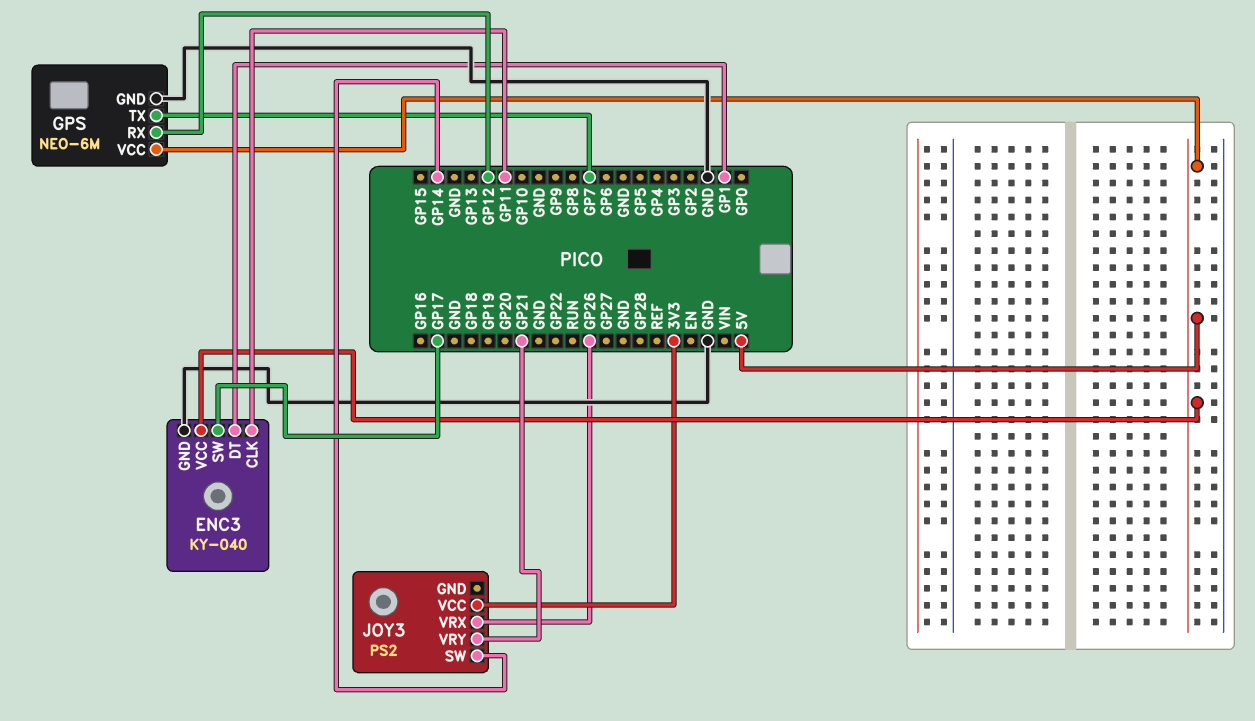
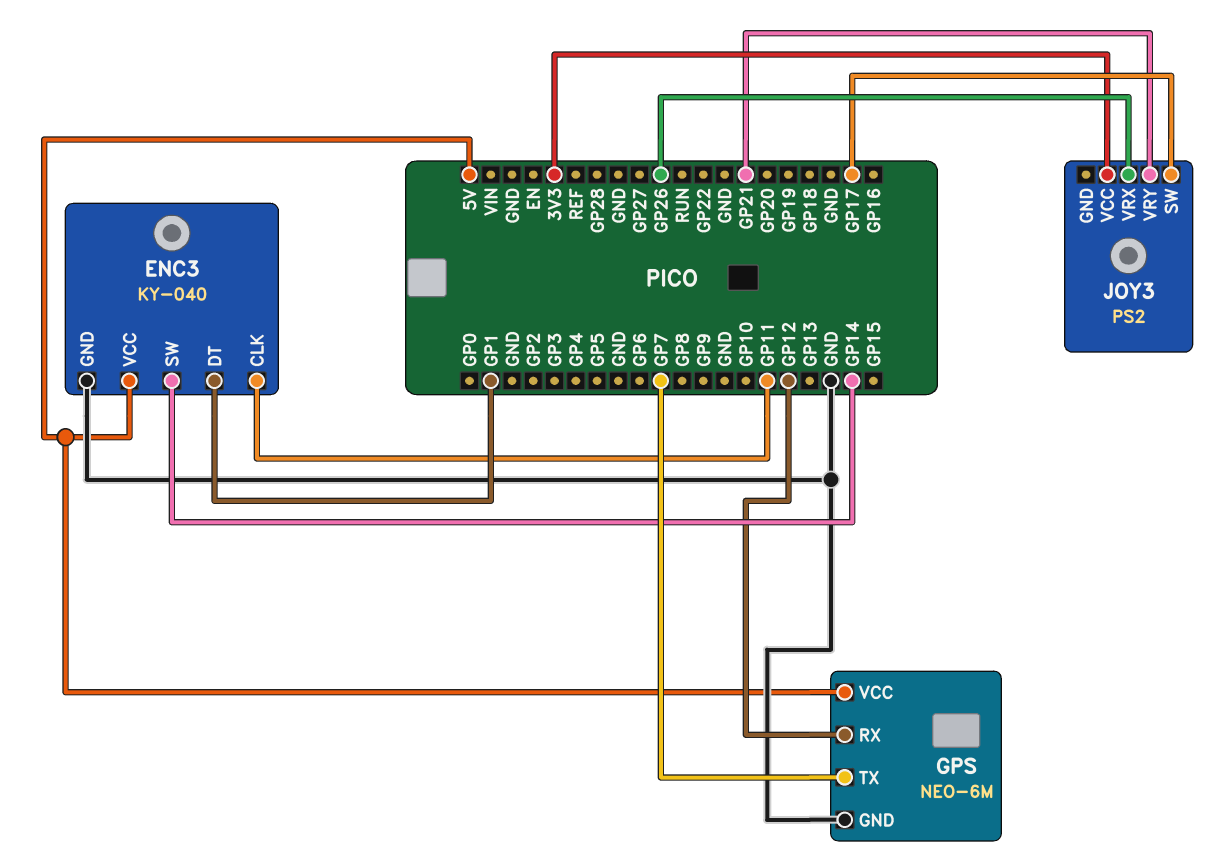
ENC3 pin SW: GP17 -> GP14
JOY3 pin SW: GP14 -> GP17

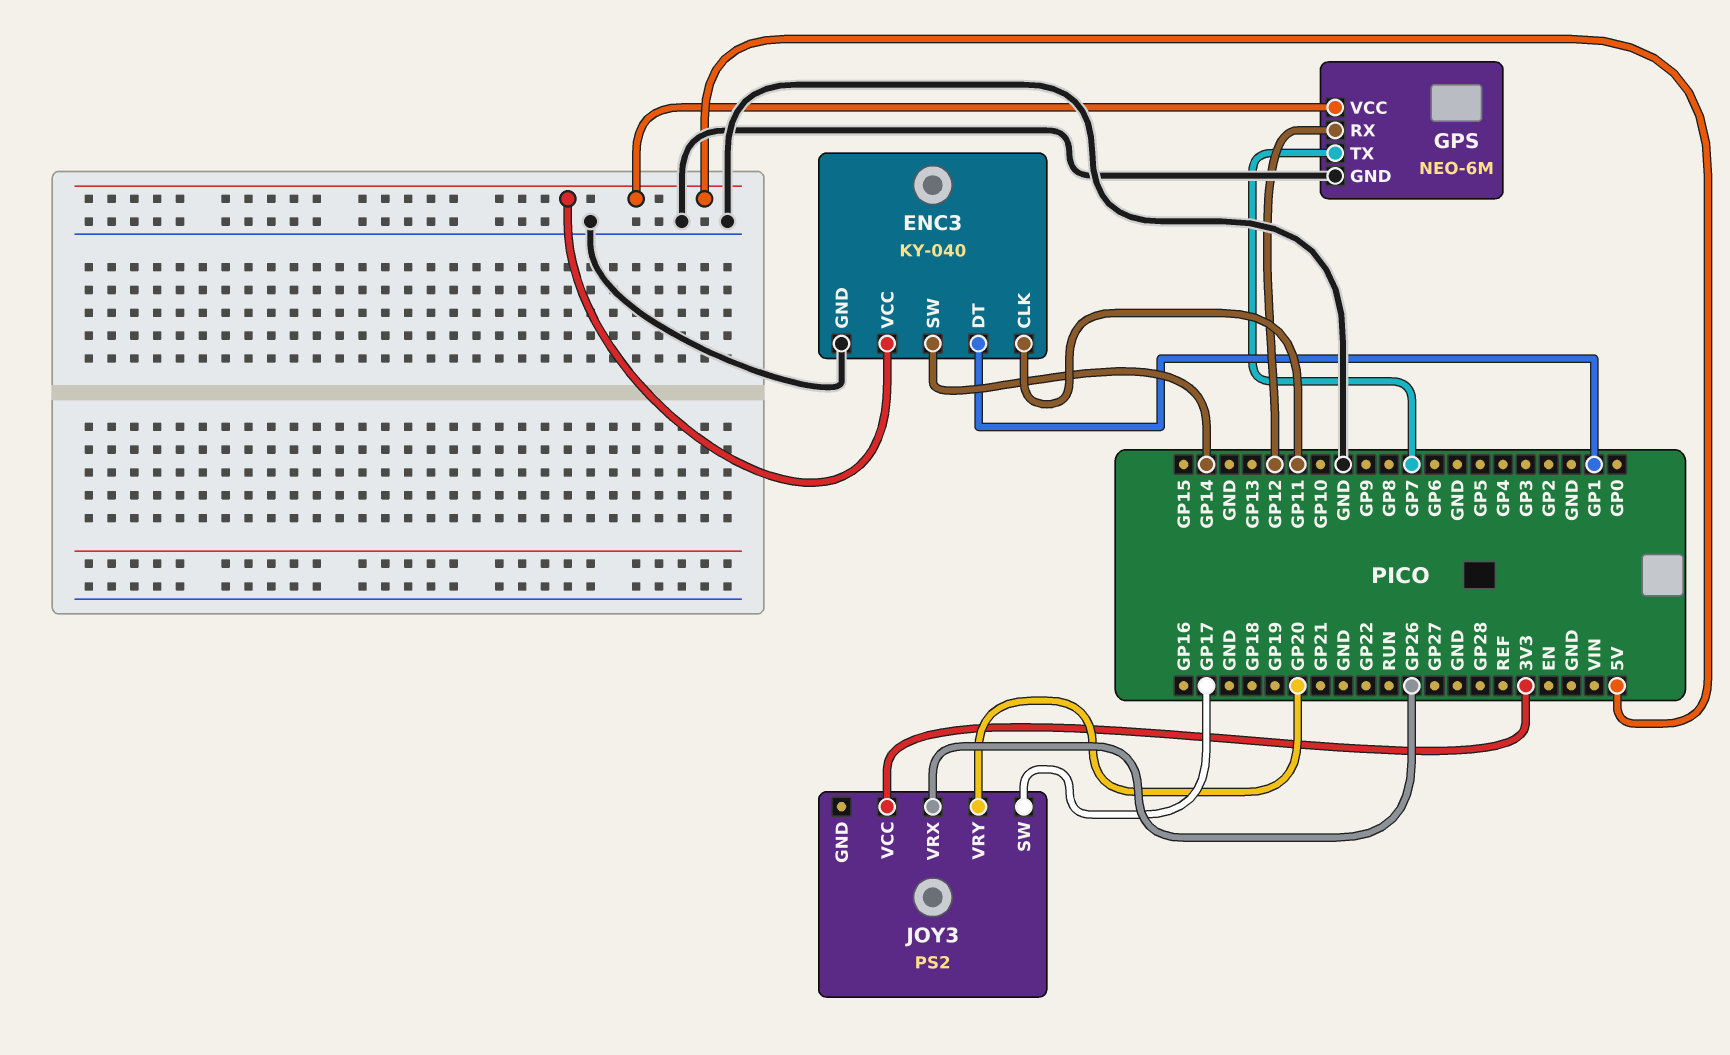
JOY3 pin VRY: GP21 -> GP20

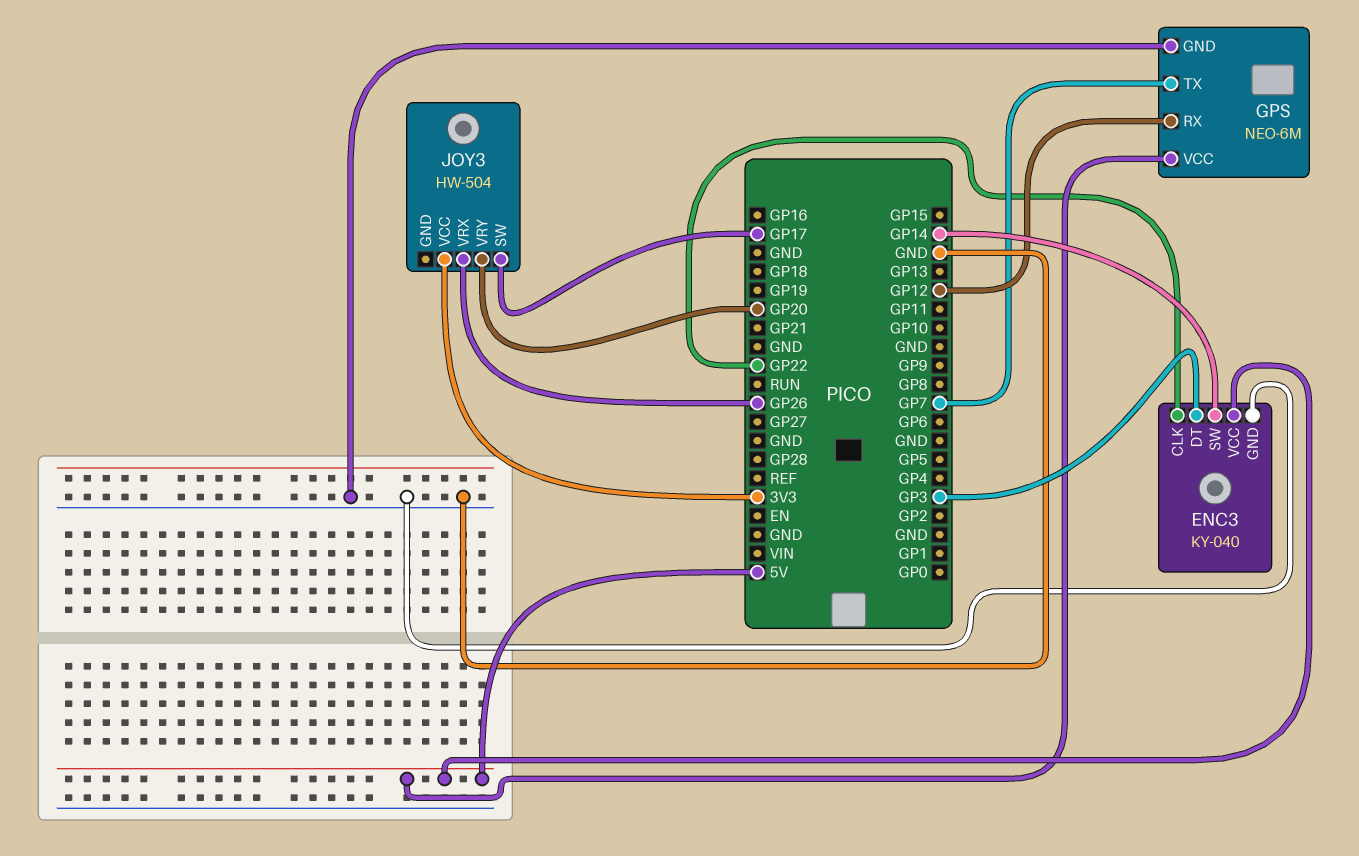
ENC3 pin CLK: GP11 -> GP22
ENC3 pin DT: GP1 -> GP3
JOY3: PS2 -> HW-504

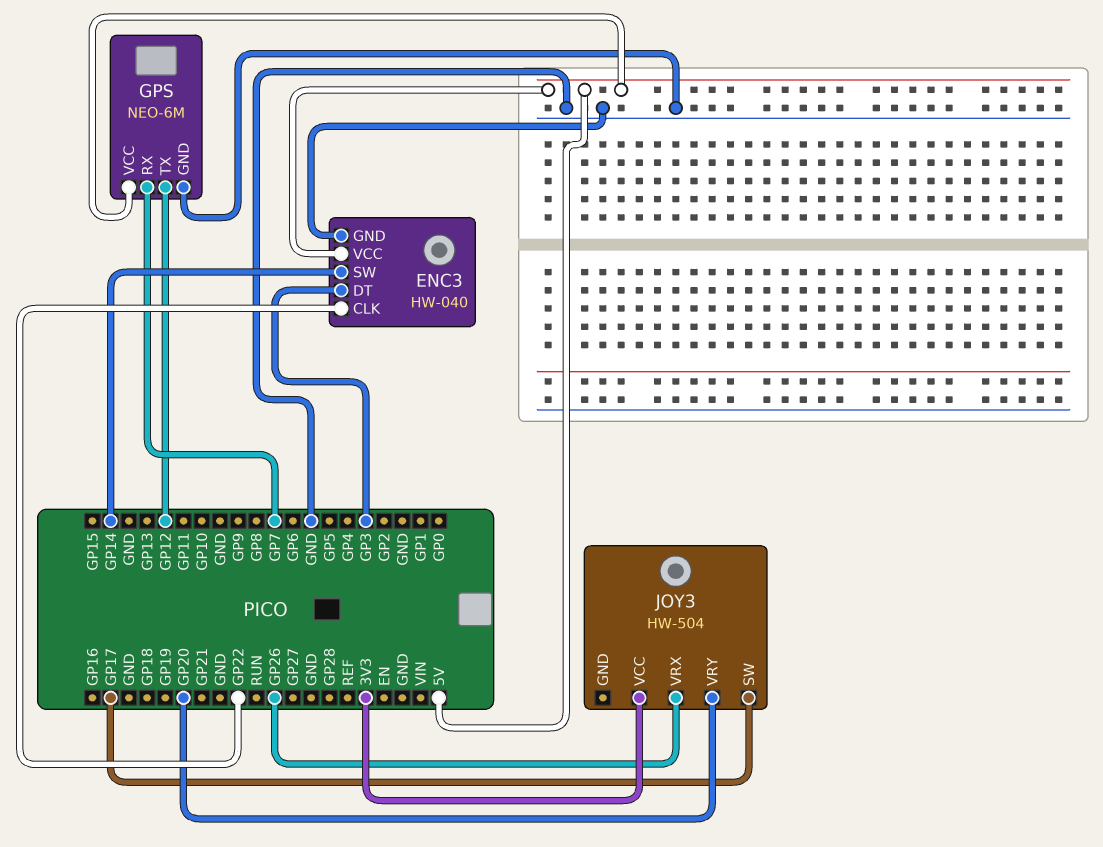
ENC3: KY-040 -> HW-040
GPS pin RX: GP12 -> GP7
GPS pin TX: GP7 -> GP12

